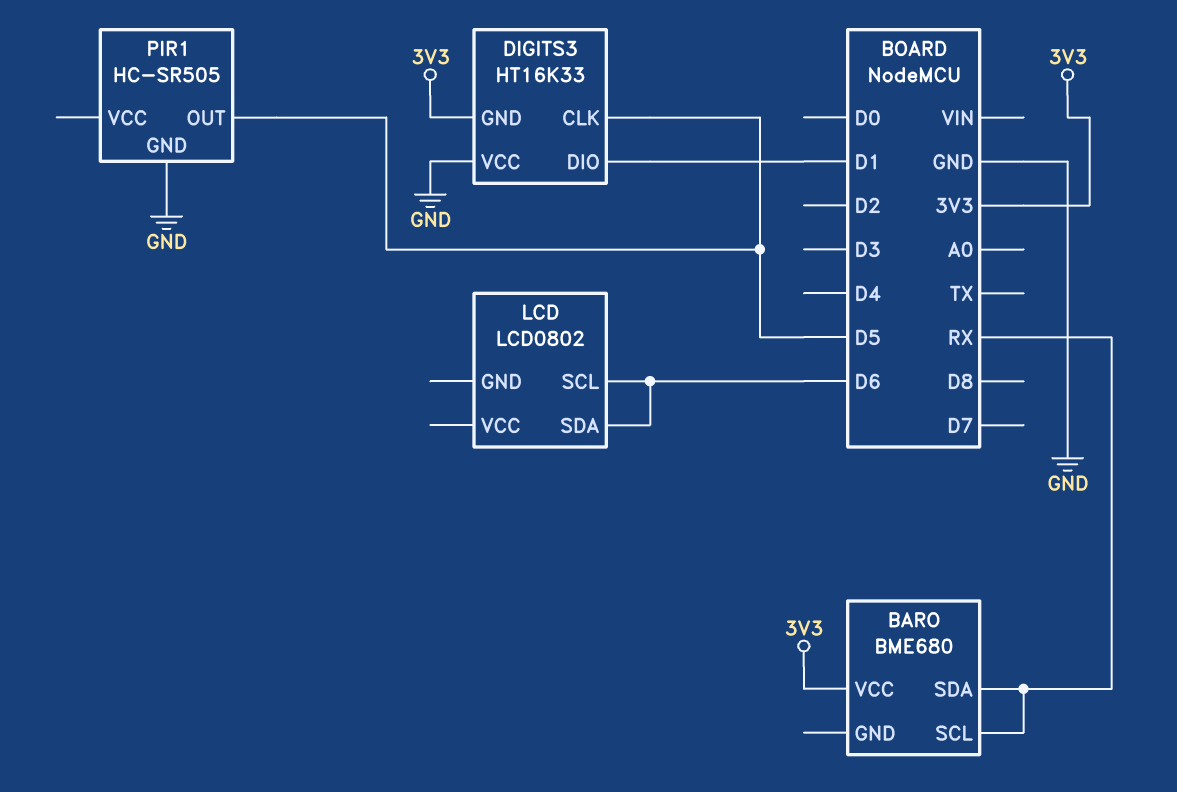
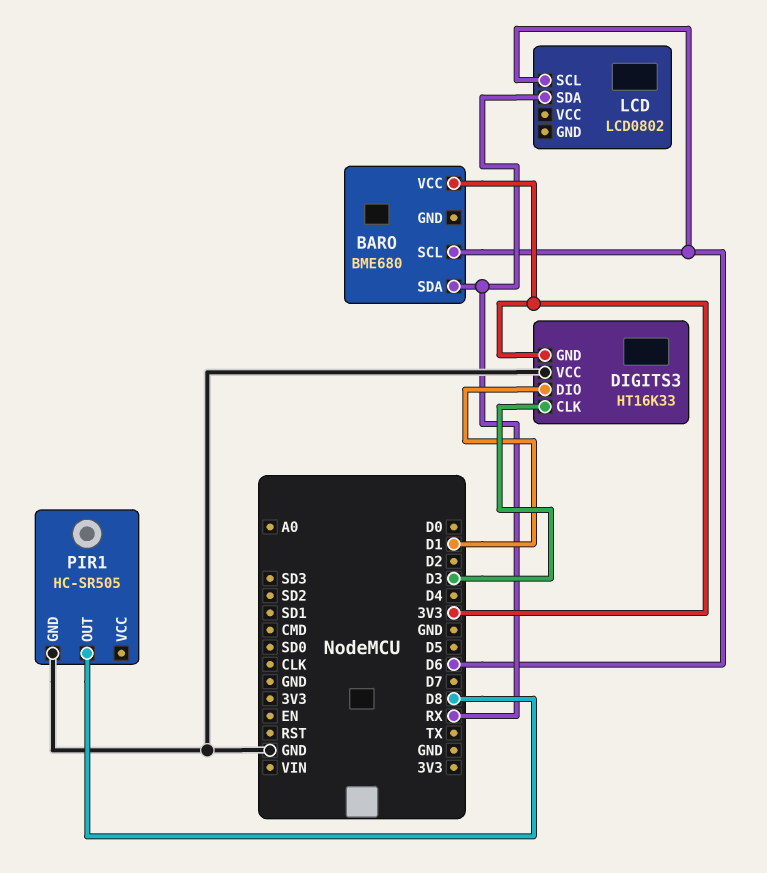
BARO pin SCL: RX -> D6
DIGITS3 pin CLK: D5 -> D3
LCD pin SDA: D6 -> RX
PIR1 pin OUT: D5 -> D8

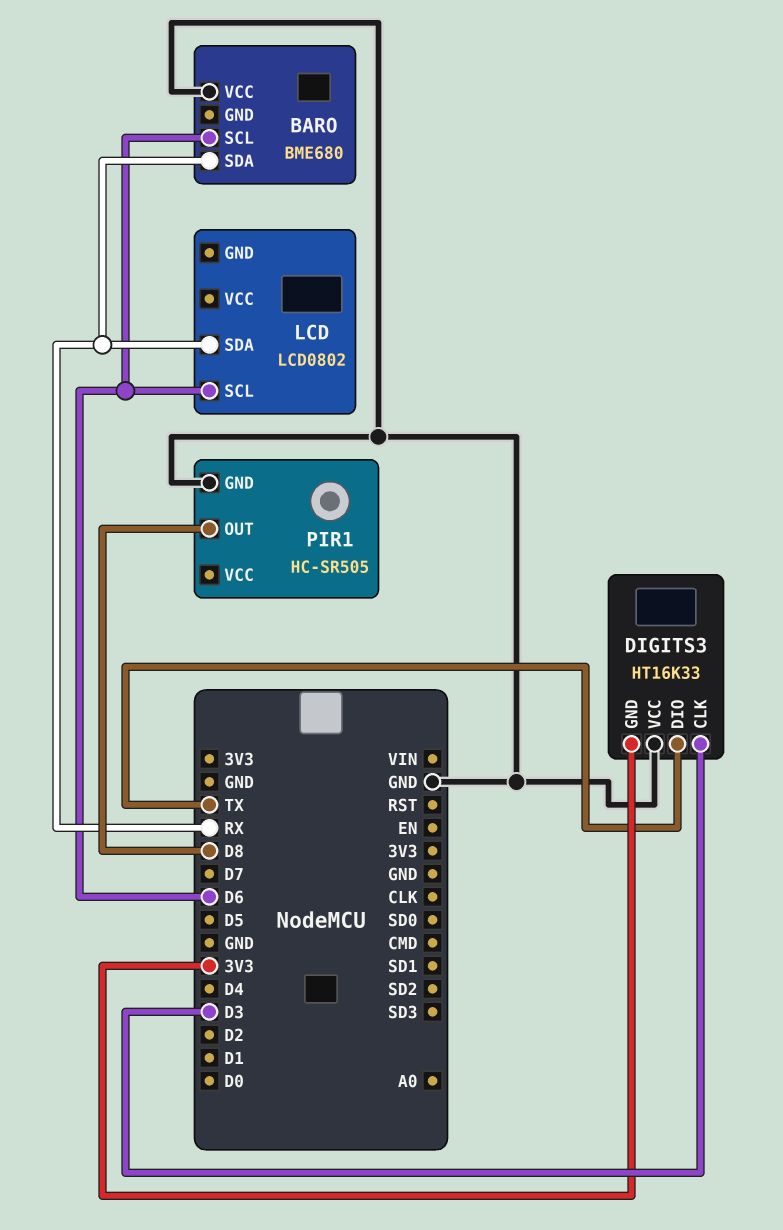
BARO pin VCC: 3V3 -> GND
DIGITS3 pin DIO: D1 -> TX

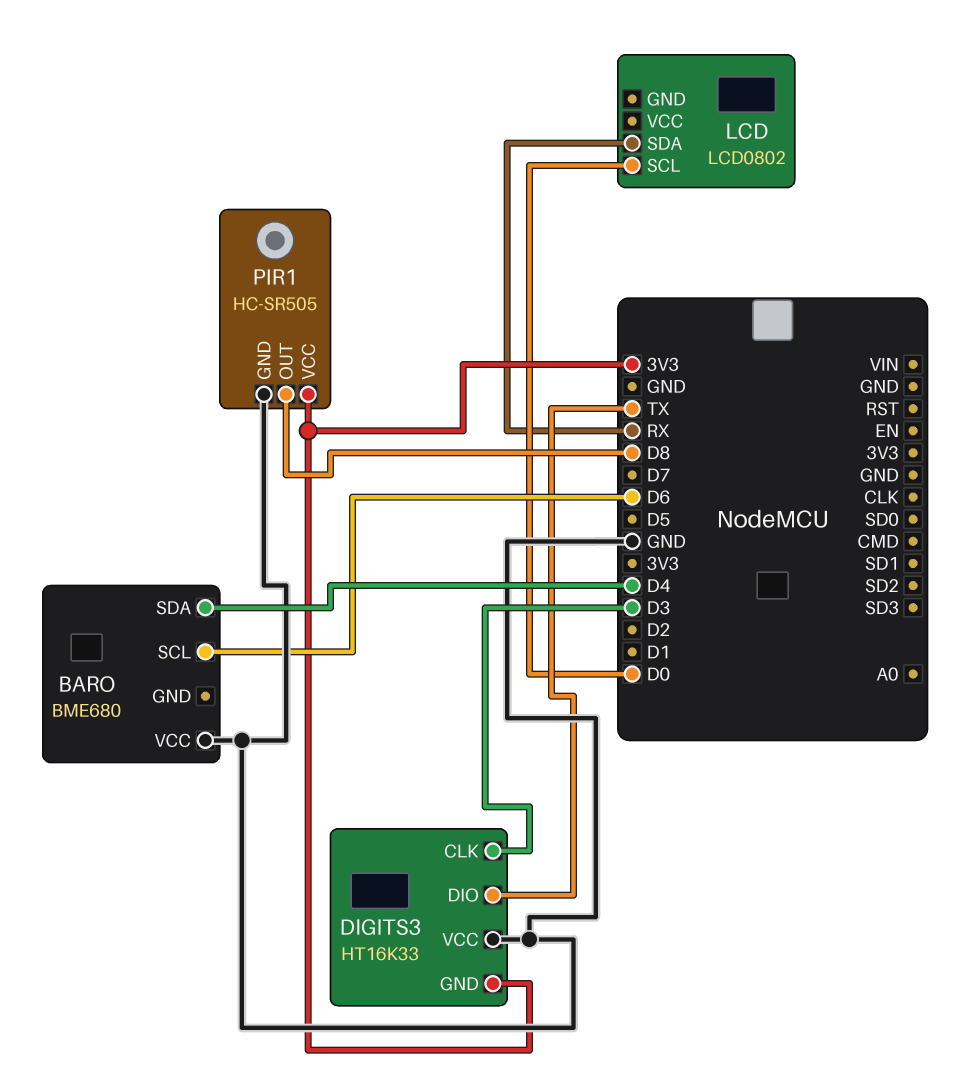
BARO pin SDA: RX -> D4
LCD pin SCL: D6 -> D0
PIR1 pin VCC: none -> 3V3

